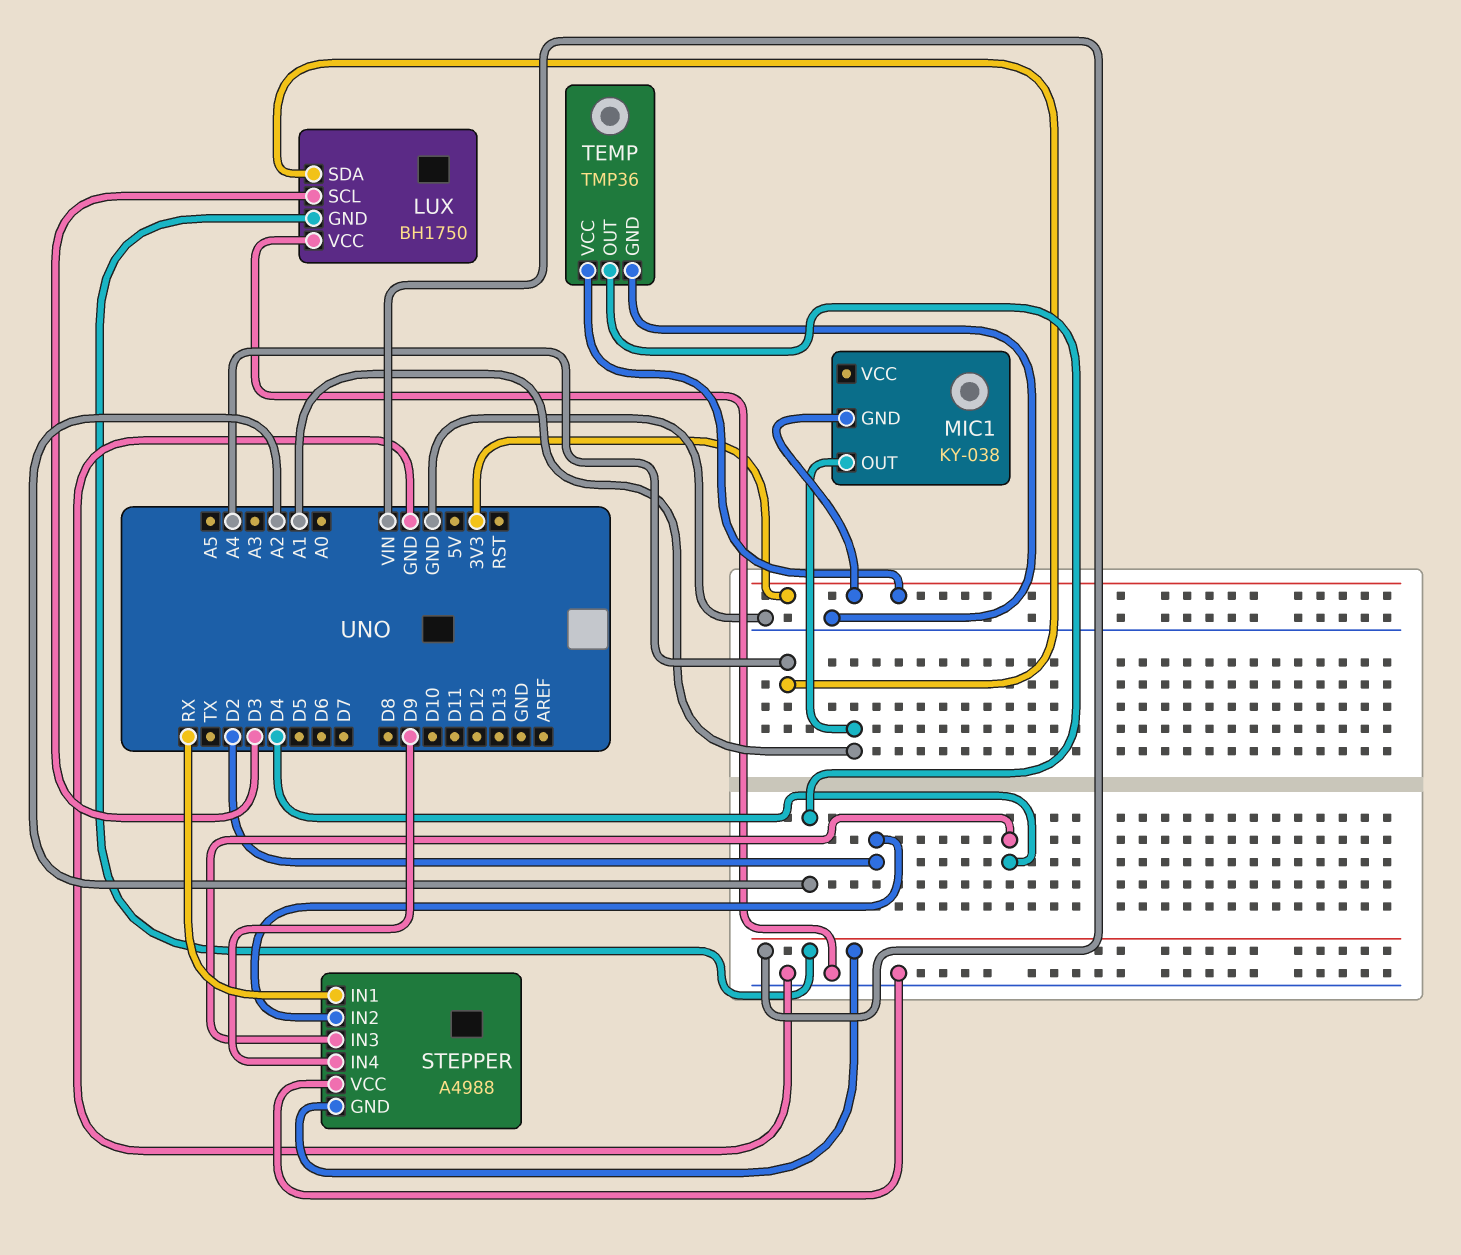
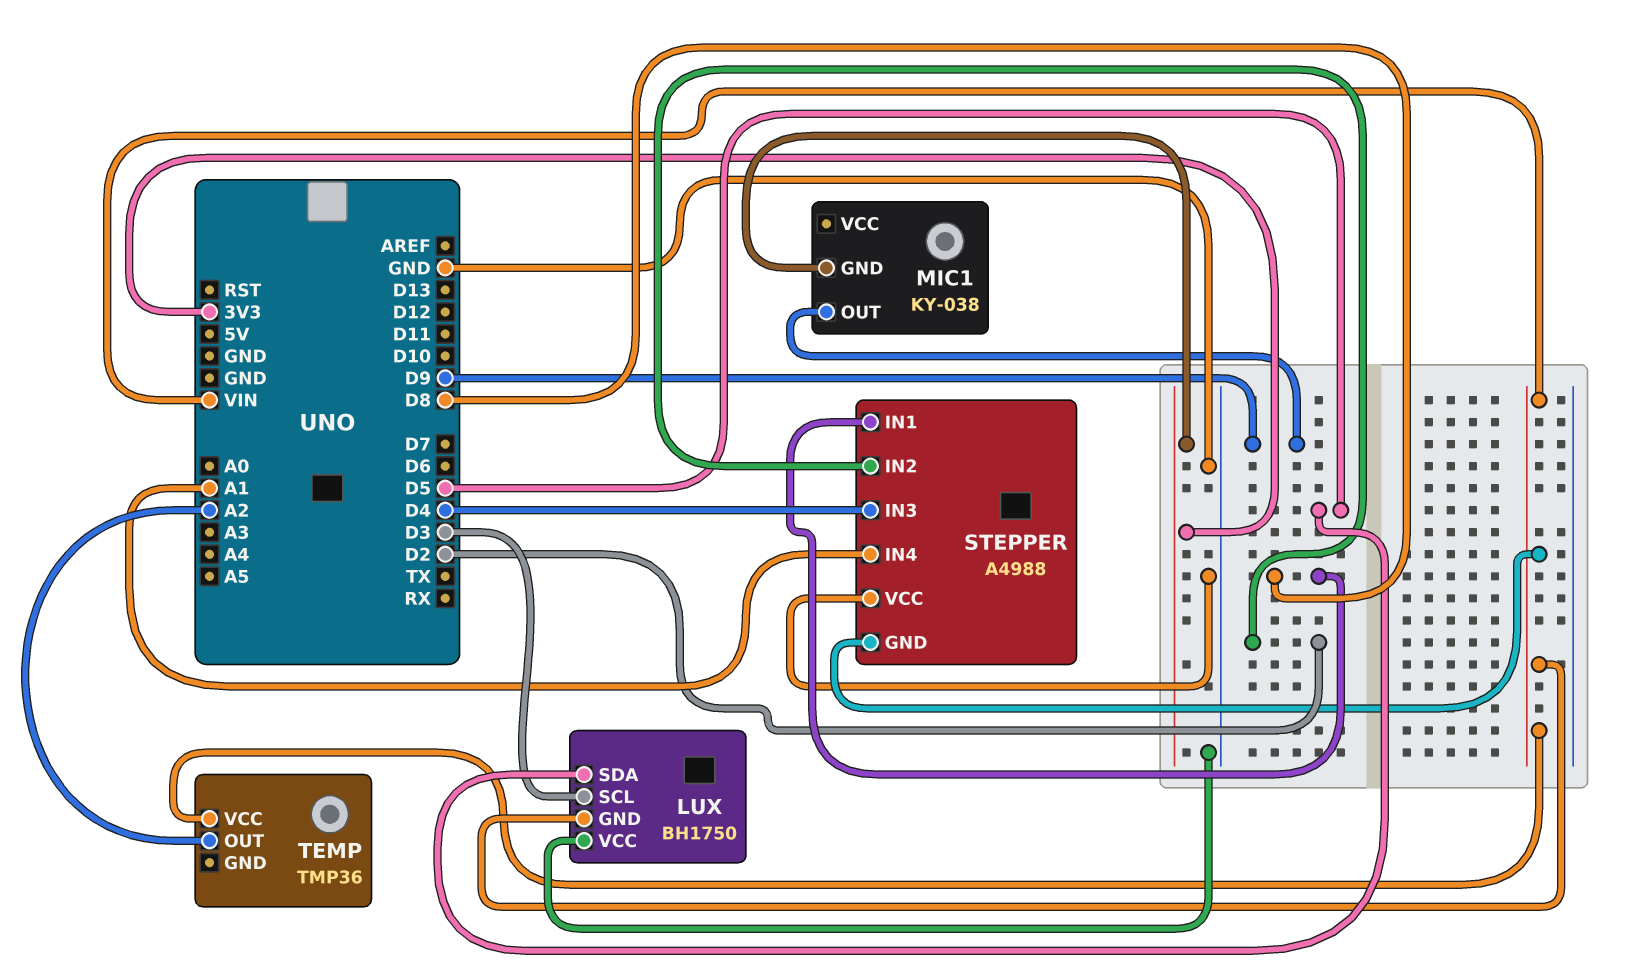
LUX pin SDA: A4 -> D5
MIC1 pin OUT: A1 -> D9
STEPPER pin IN1: RX -> D8
STEPPER pin IN4: D9 -> A1
TEMP pin GND: GND -> none
TEMP pin VCC: 3V3 -> VIN

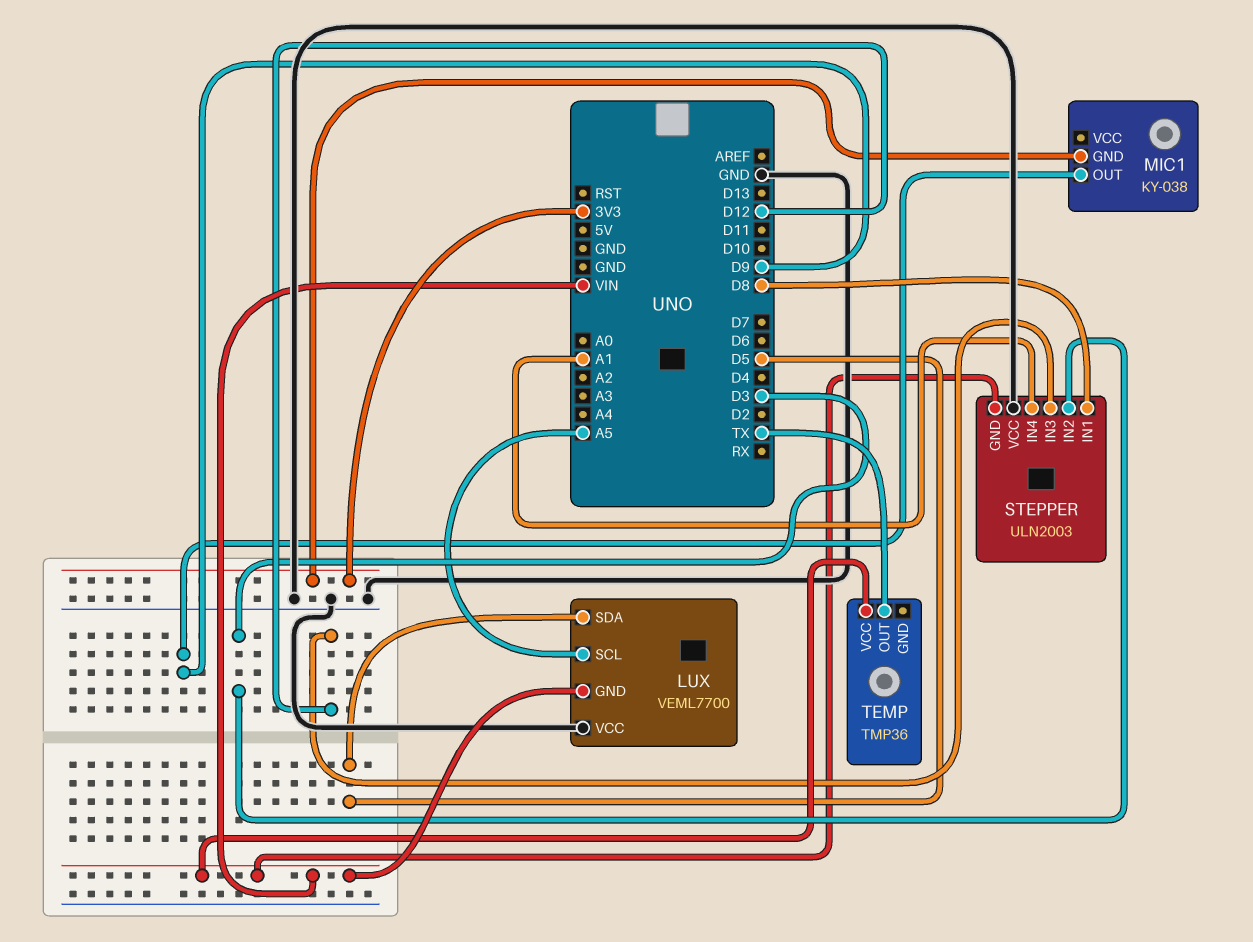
LUX: BH1750 -> VEML7700
LUX pin SCL: D3 -> A5
STEPPER: A4988 -> ULN2003
STEPPER pin IN2: D2 -> D3
STEPPER pin IN3: D4 -> D12
TEMP pin OUT: A2 -> TX

